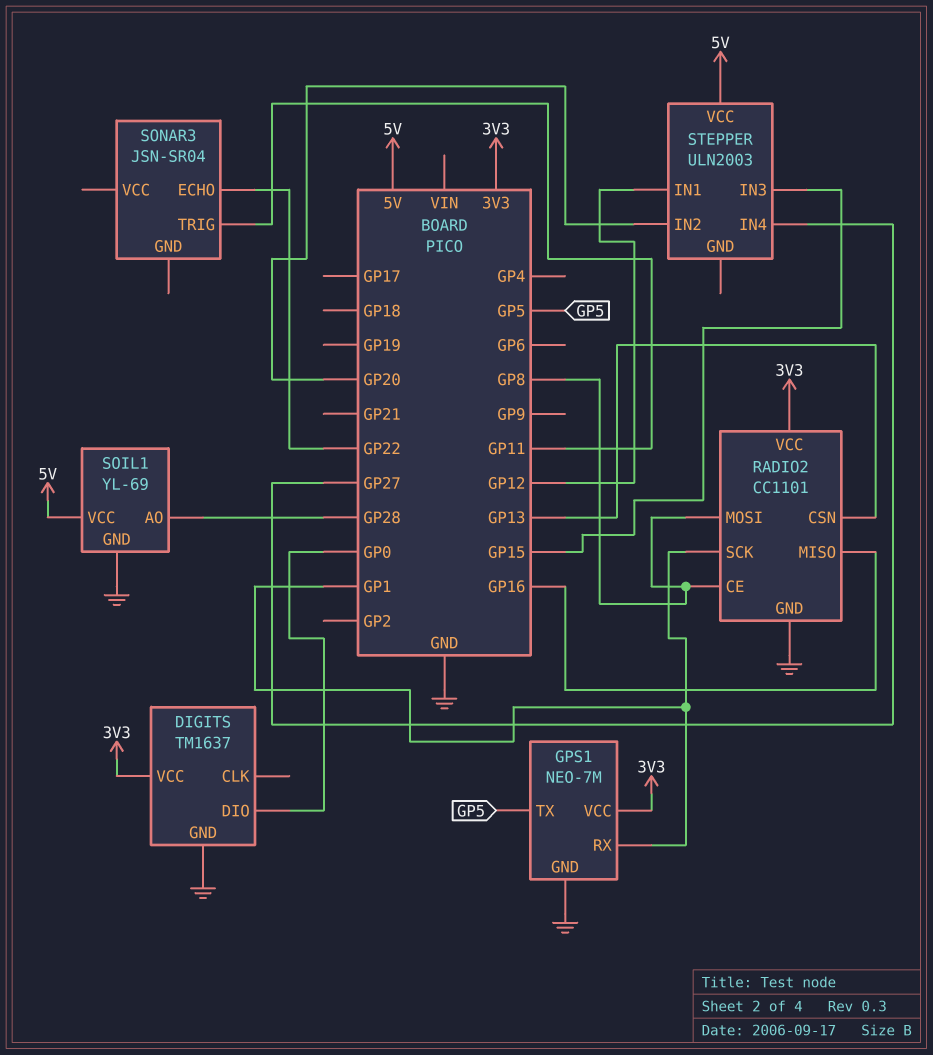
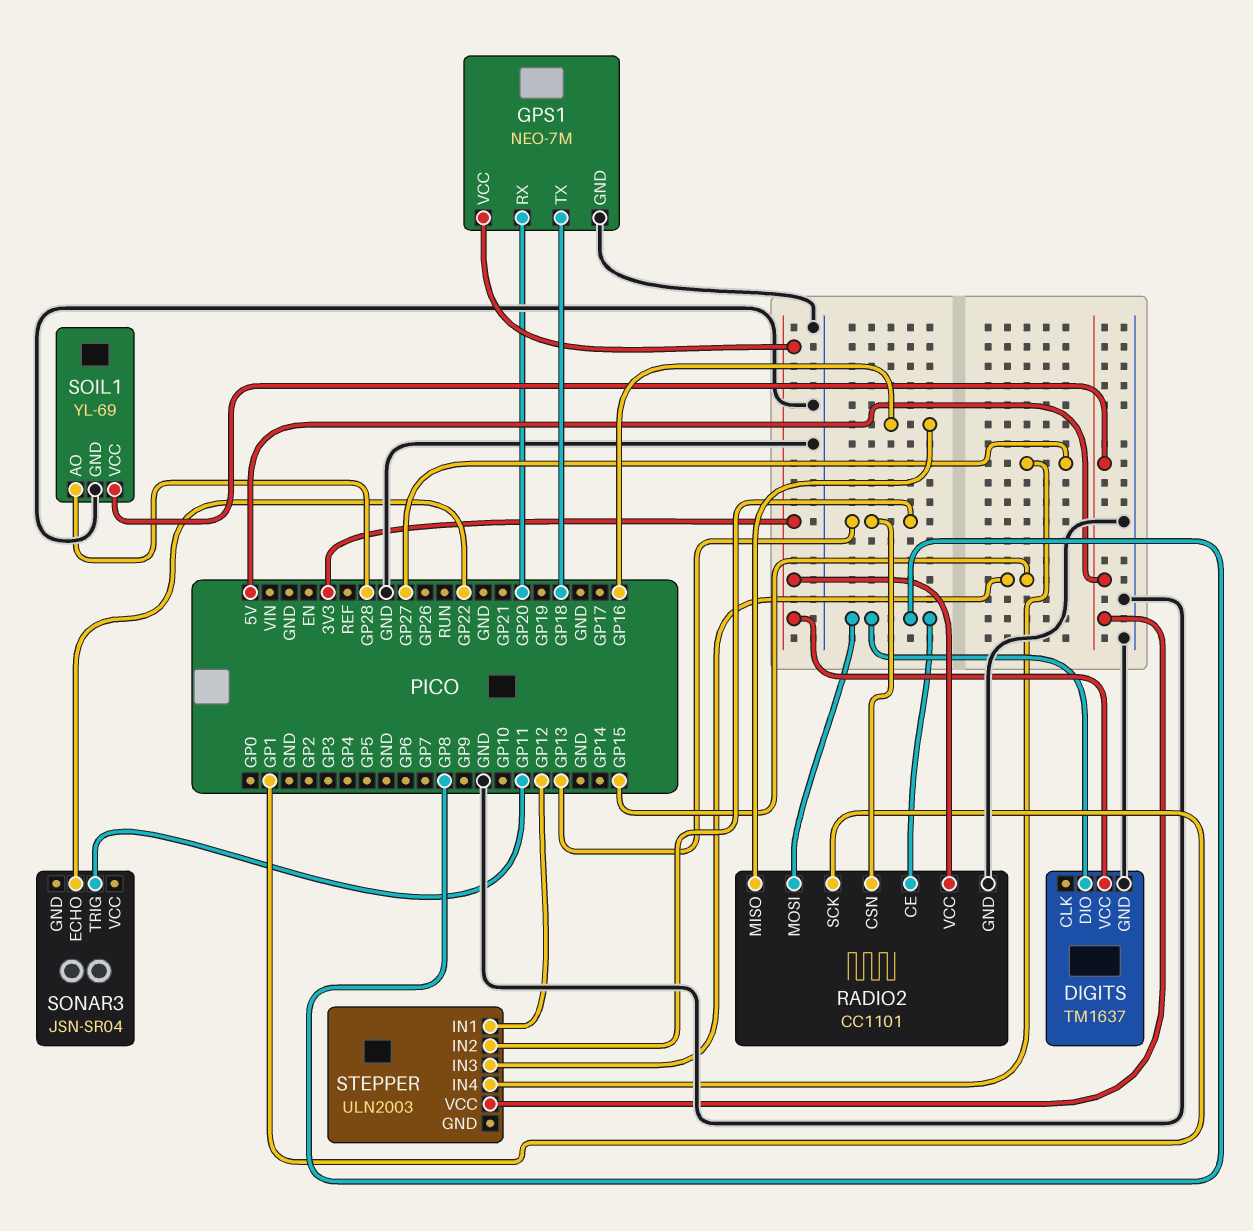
DIGITS pin DIO: GP0 -> GP8
GPS1 pin RX: GP1 -> GP20
GPS1 pin TX: GP5 -> GP18
STEPPER pin IN2: GP20 -> GP13

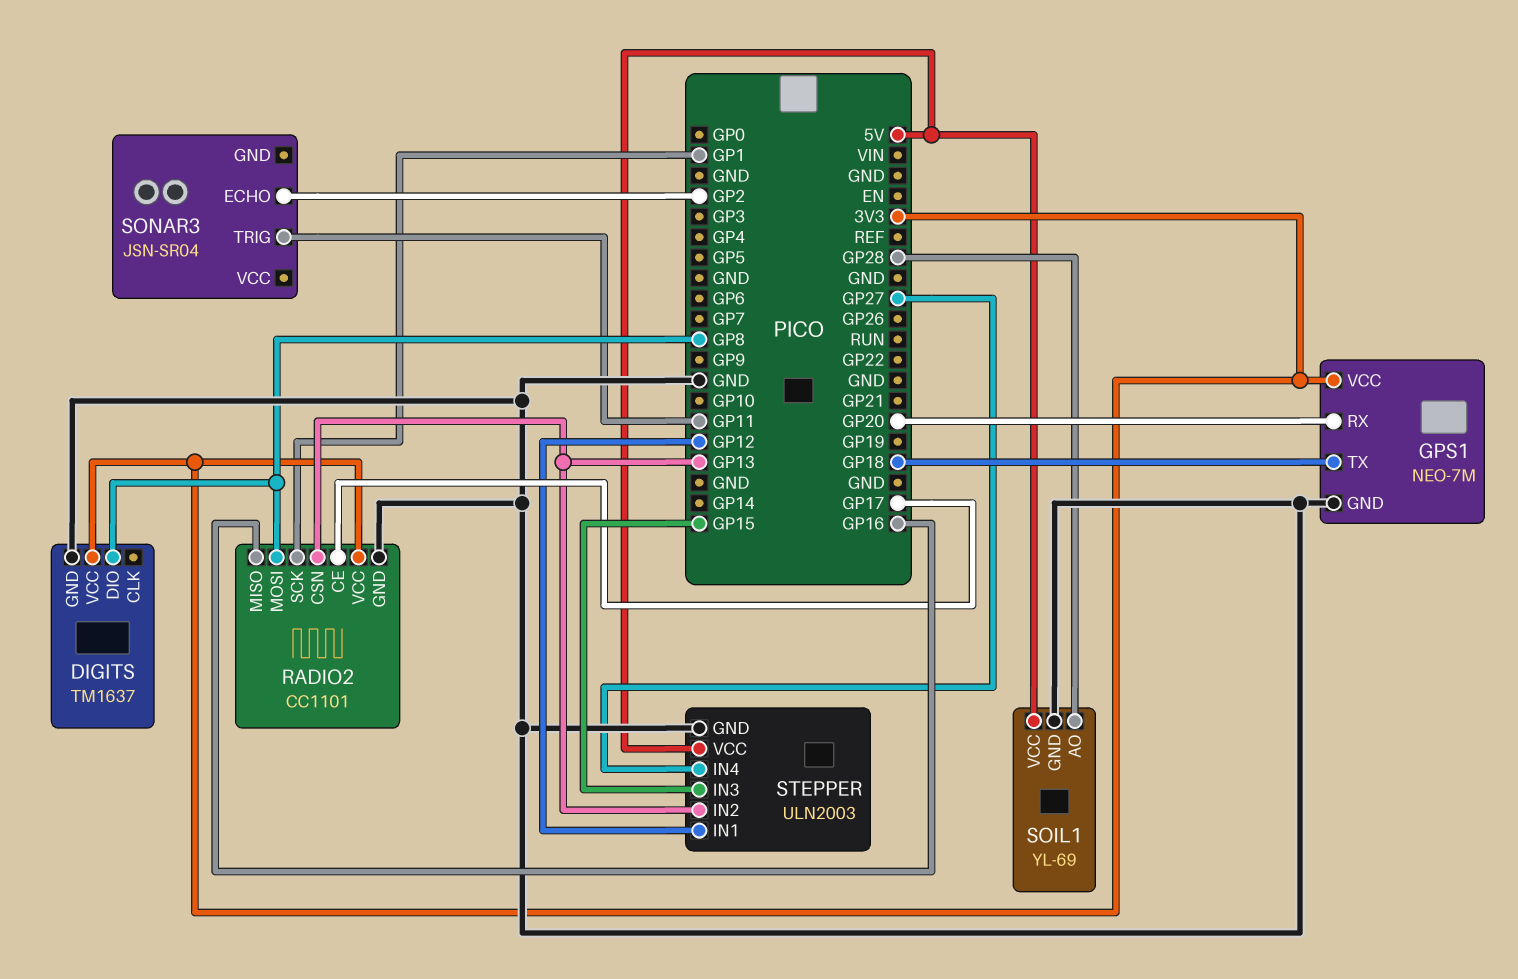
RADIO2 pin CE: GP8 -> GP17
SONAR3 pin ECHO: GP22 -> GP2
STEPPER pin GND: none -> GND

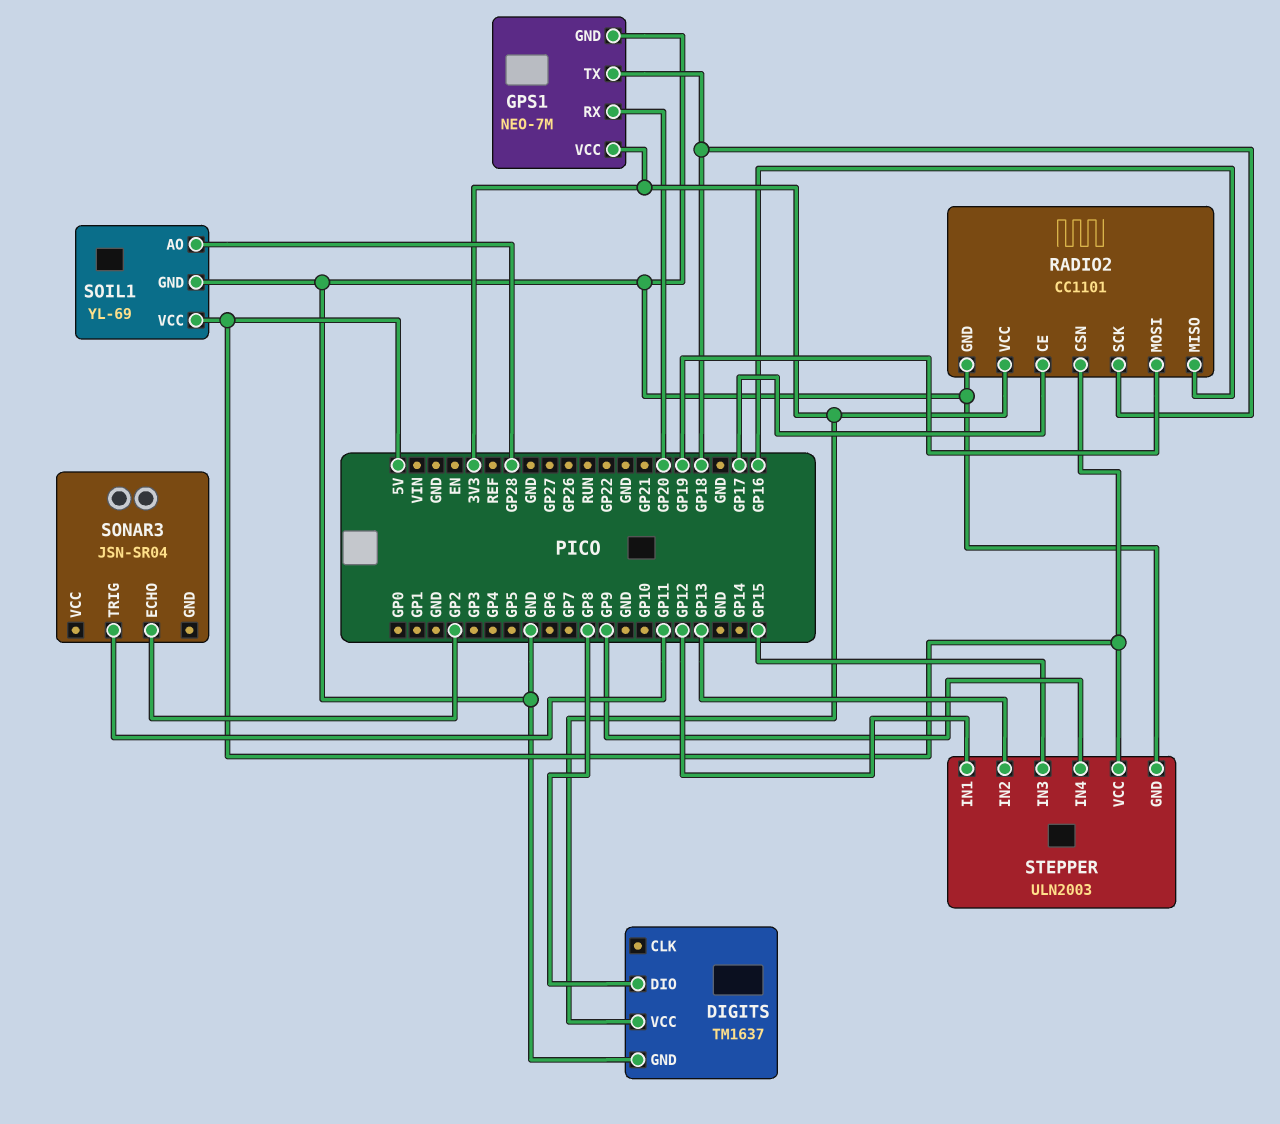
RADIO2 pin CSN: GP13 -> 5V
RADIO2 pin MOSI: GP8 -> GP19
RADIO2 pin SCK: GP1 -> GP18
STEPPER pin IN4: GP27 -> GP9

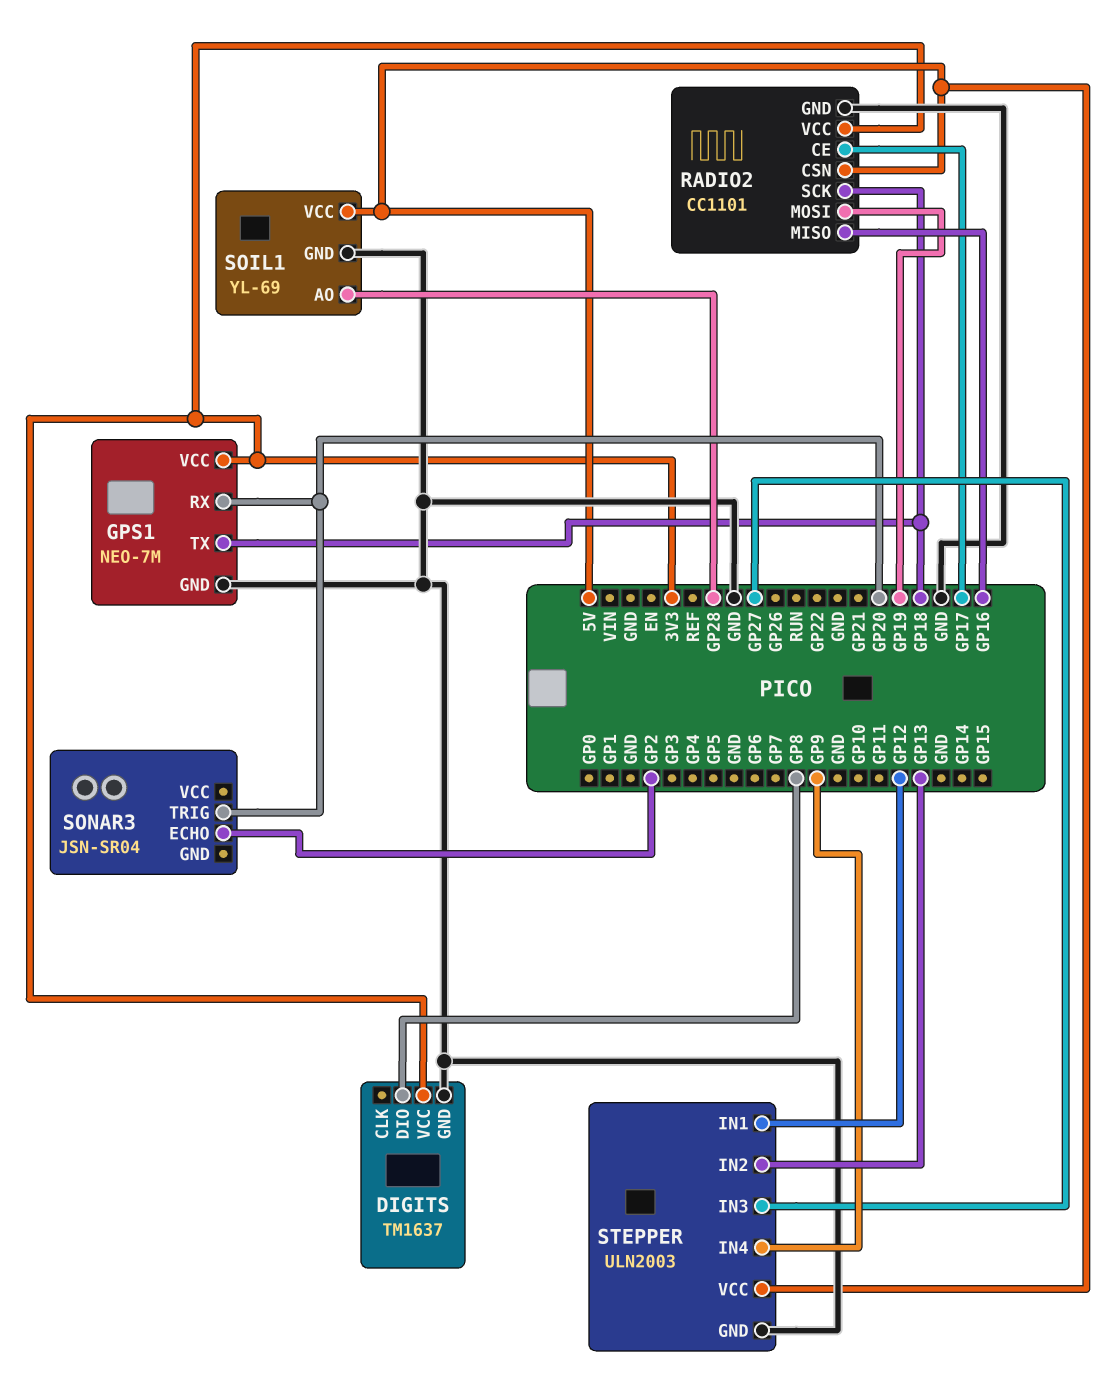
SONAR3 pin TRIG: GP11 -> GP20
STEPPER pin IN3: GP15 -> GP27

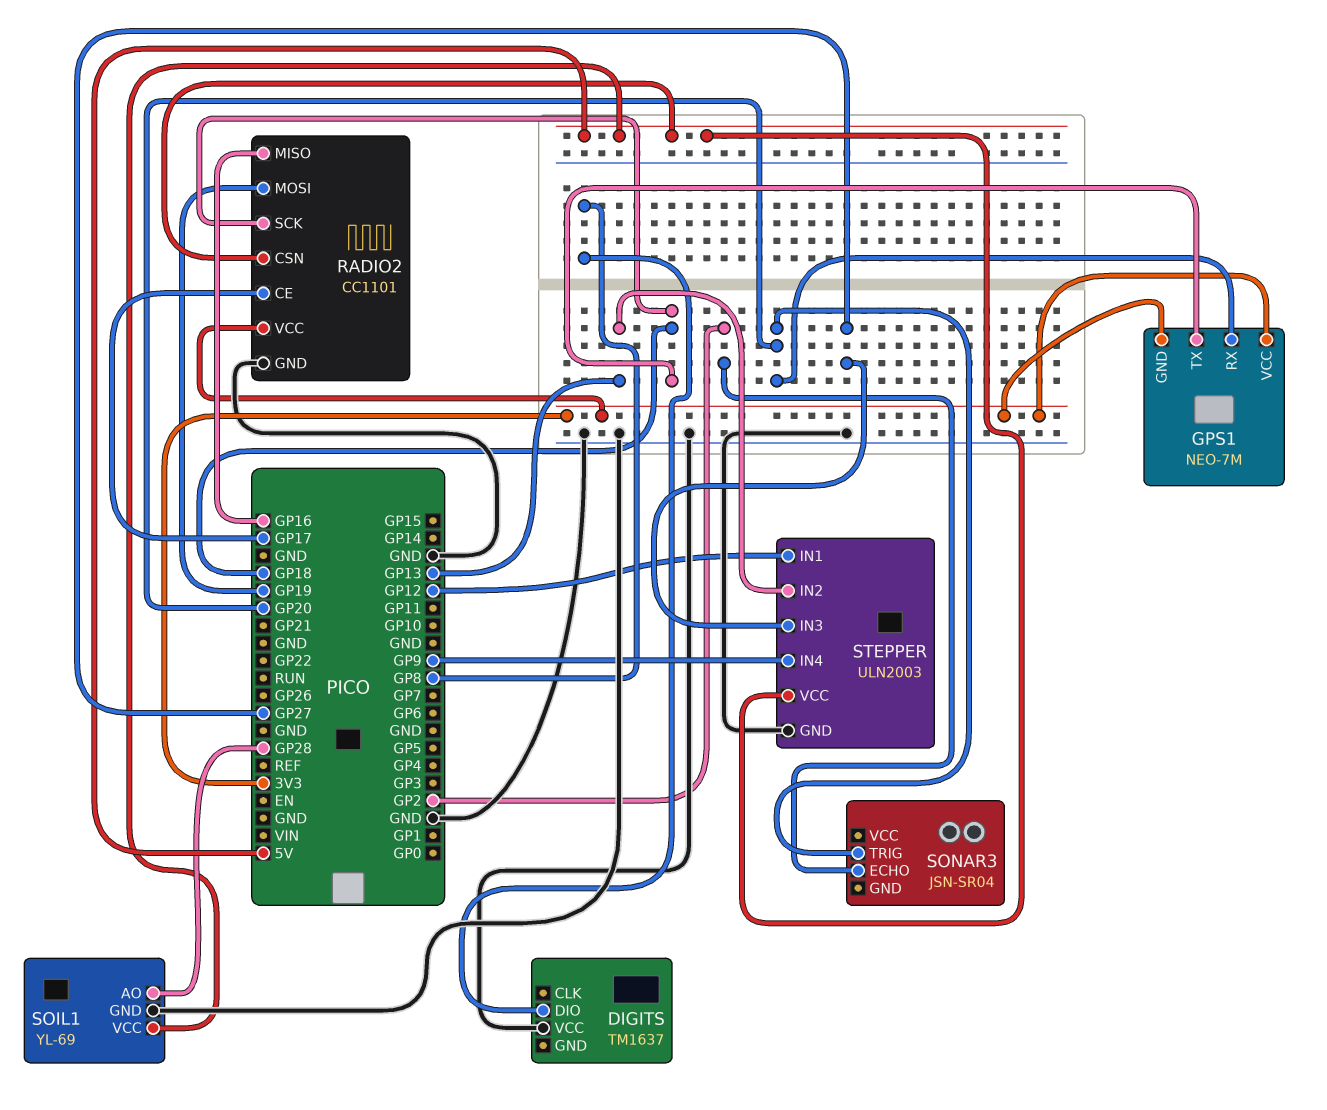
DIGITS pin GND: GND -> none
DIGITS pin VCC: 3V3 -> GND
GPS1 pin GND: GND -> 3V3

